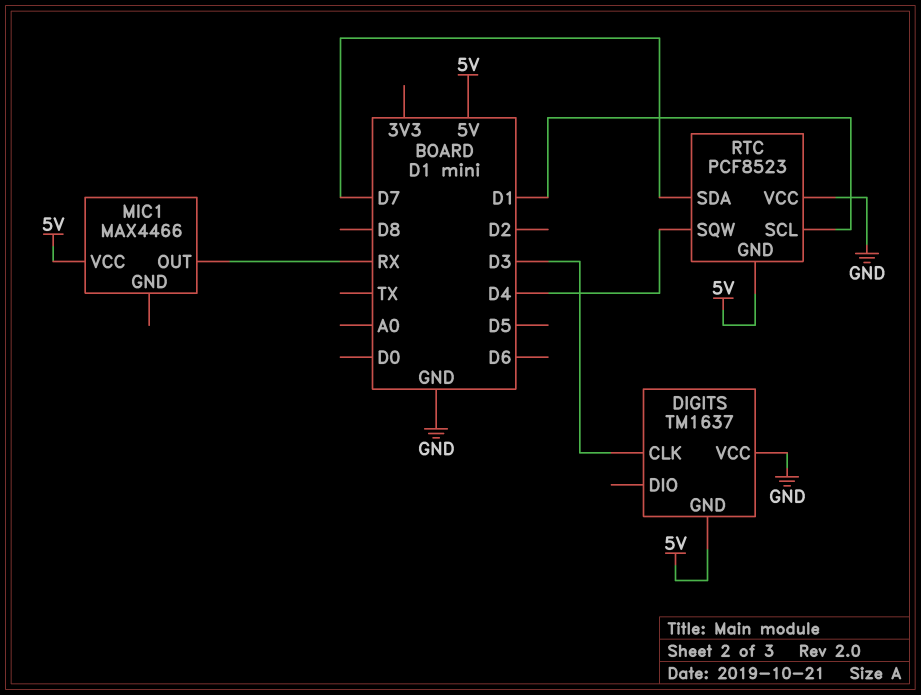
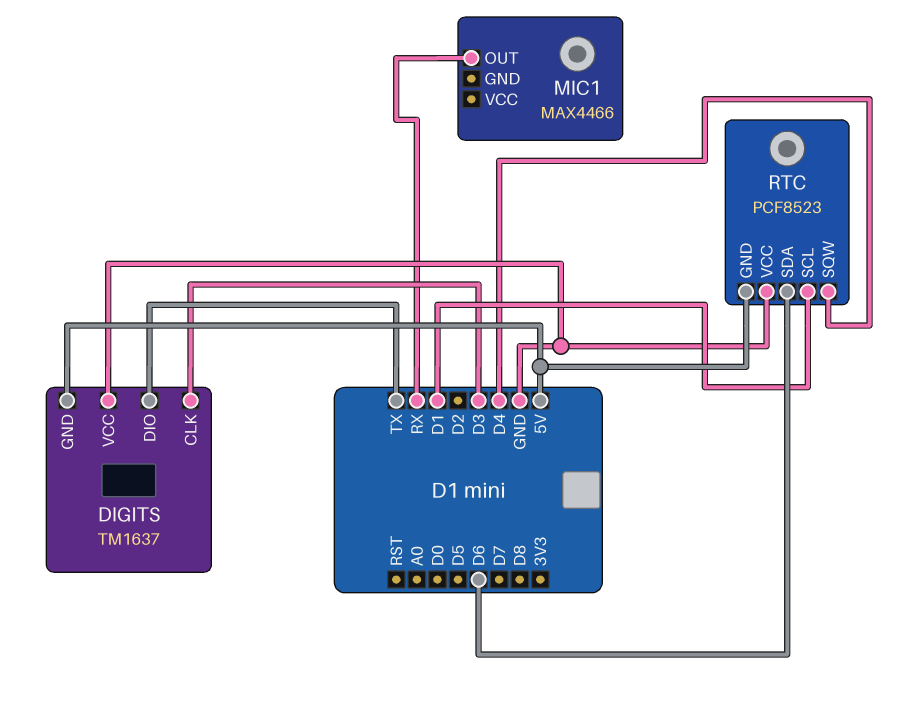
DIGITS pin DIO: none -> TX
MIC1 pin VCC: 5V -> none
RTC pin SDA: D7 -> D6

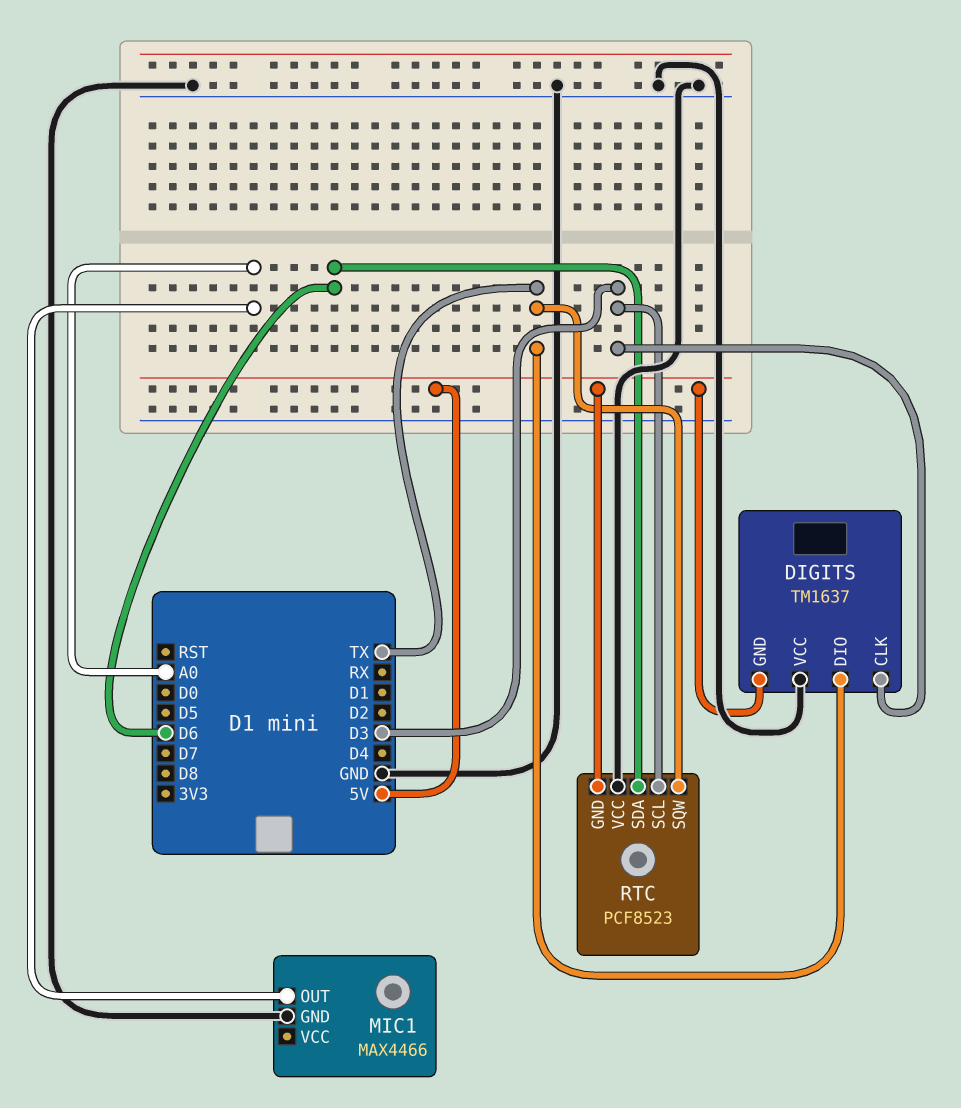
MIC1 pin GND: none -> GND
MIC1 pin OUT: RX -> A0
RTC pin SCL: D1 -> D3
RTC pin SQW: D4 -> TX

